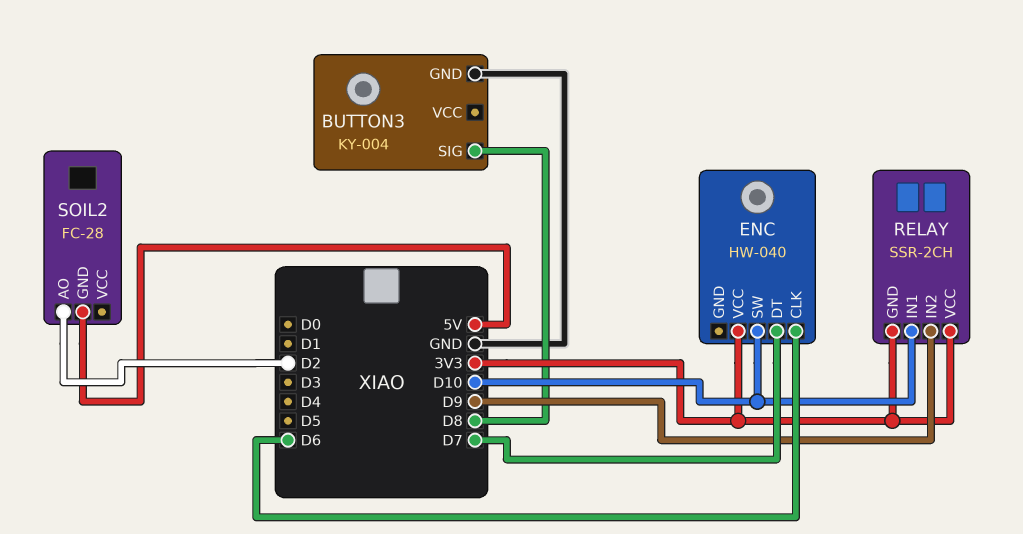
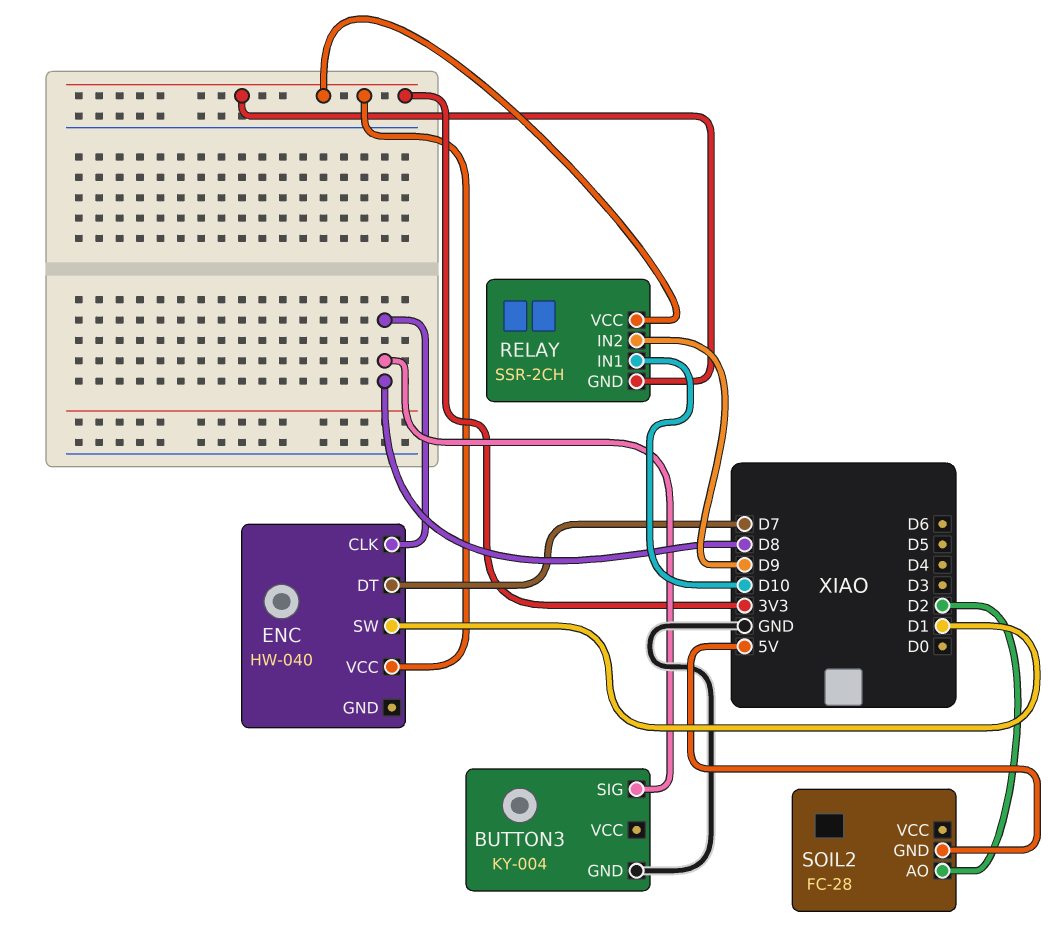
ENC pin CLK: D6 -> D8
ENC pin SW: D10 -> D1

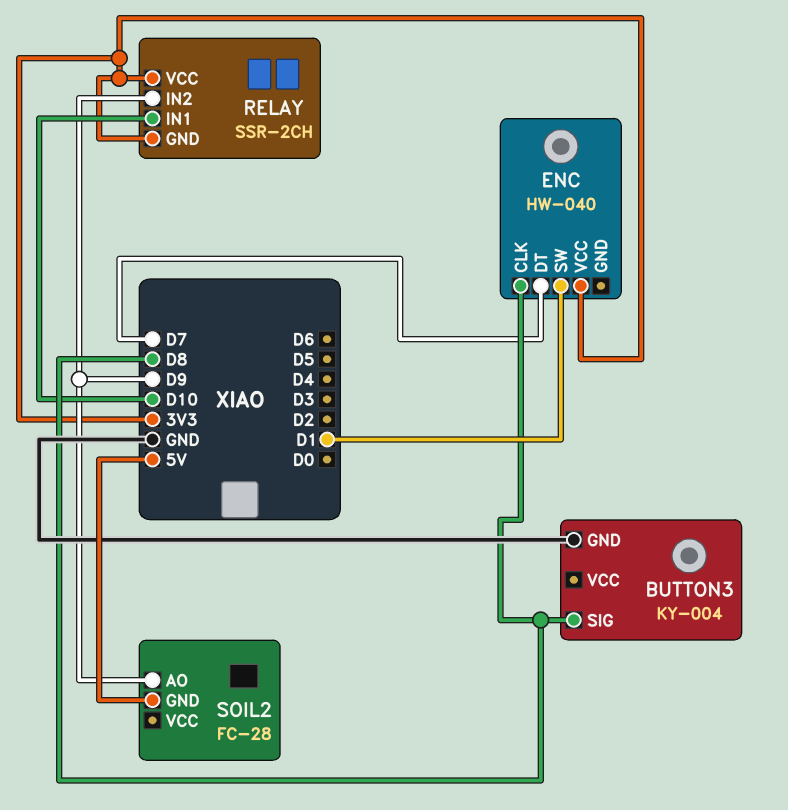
SOIL2 pin AO: D2 -> D9

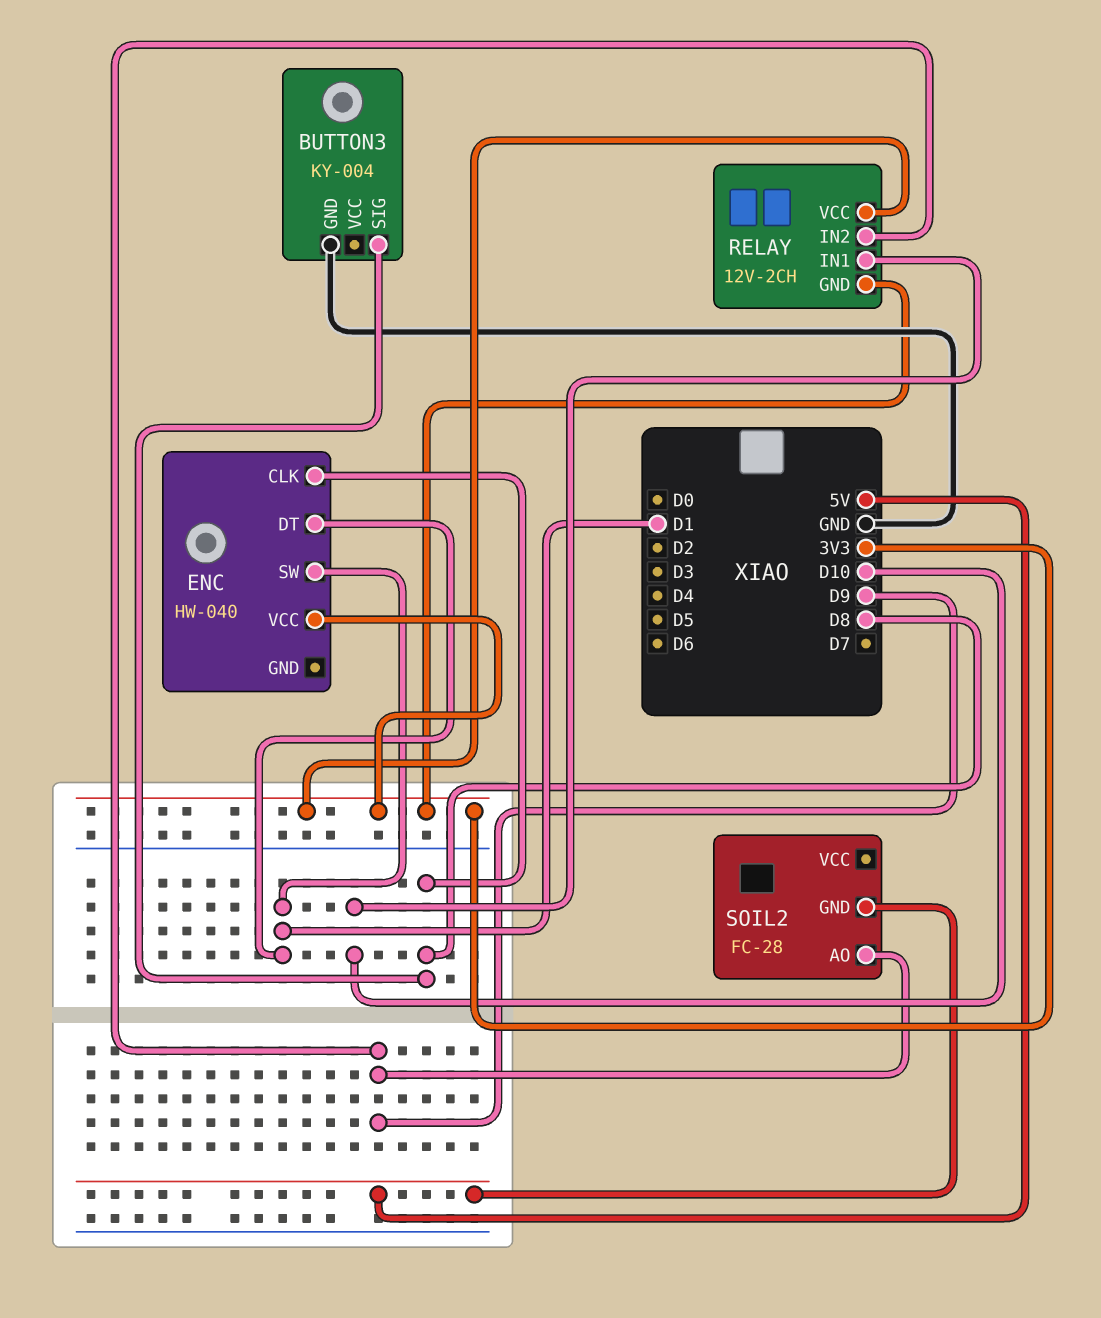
ENC pin DT: D7 -> D1
RELAY: SSR-2CH -> 12V-2CH

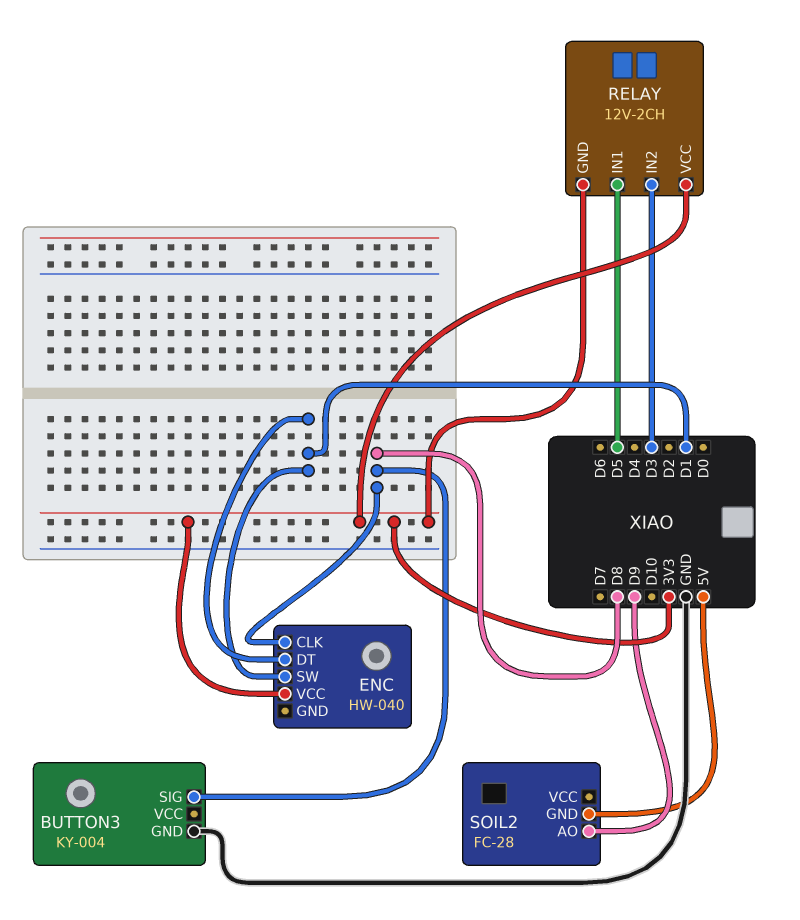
RELAY pin IN1: D10 -> D5
RELAY pin IN2: D9 -> D3

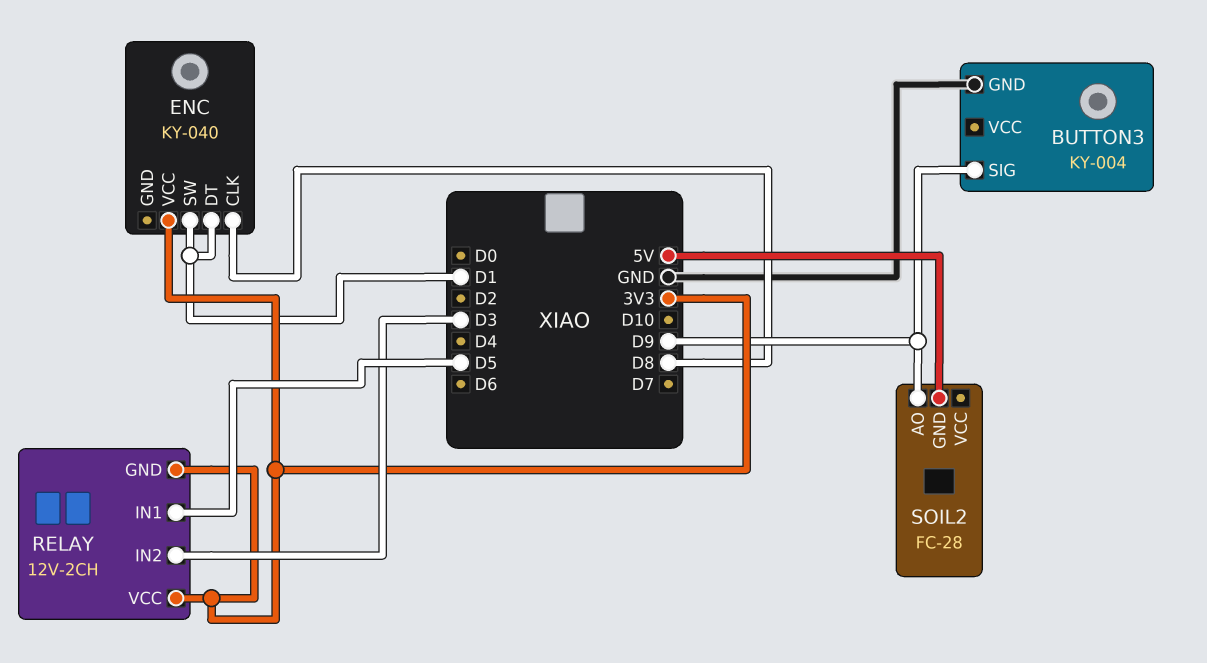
BUTTON3 pin SIG: D8 -> D9
ENC: HW-040 -> KY-040

